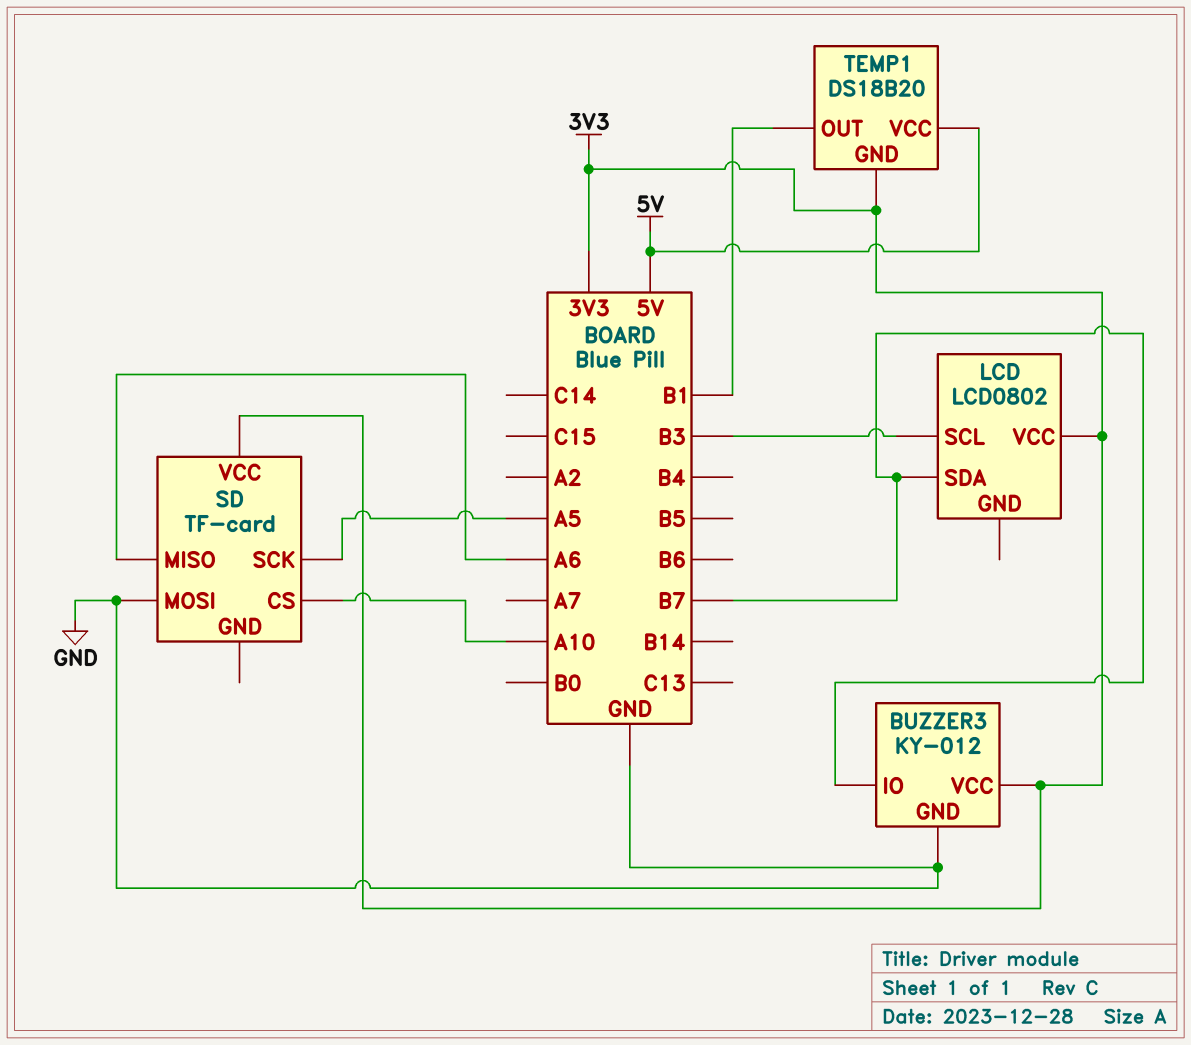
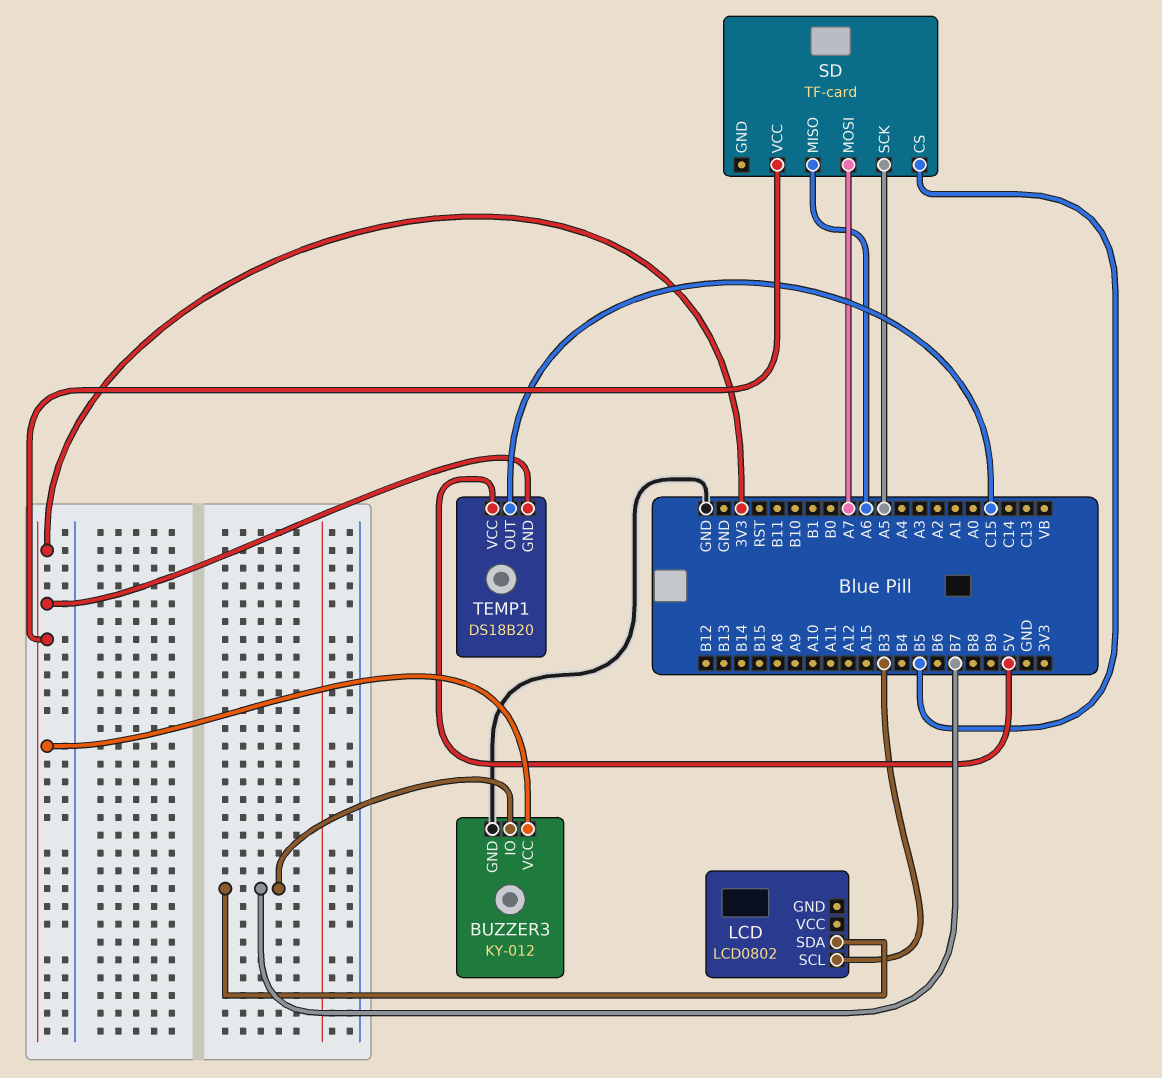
LCD pin VCC: 3V3 -> none
SD pin CS: A10 -> B5
SD pin MOSI: GND -> A7
TEMP1 pin OUT: B1 -> C15

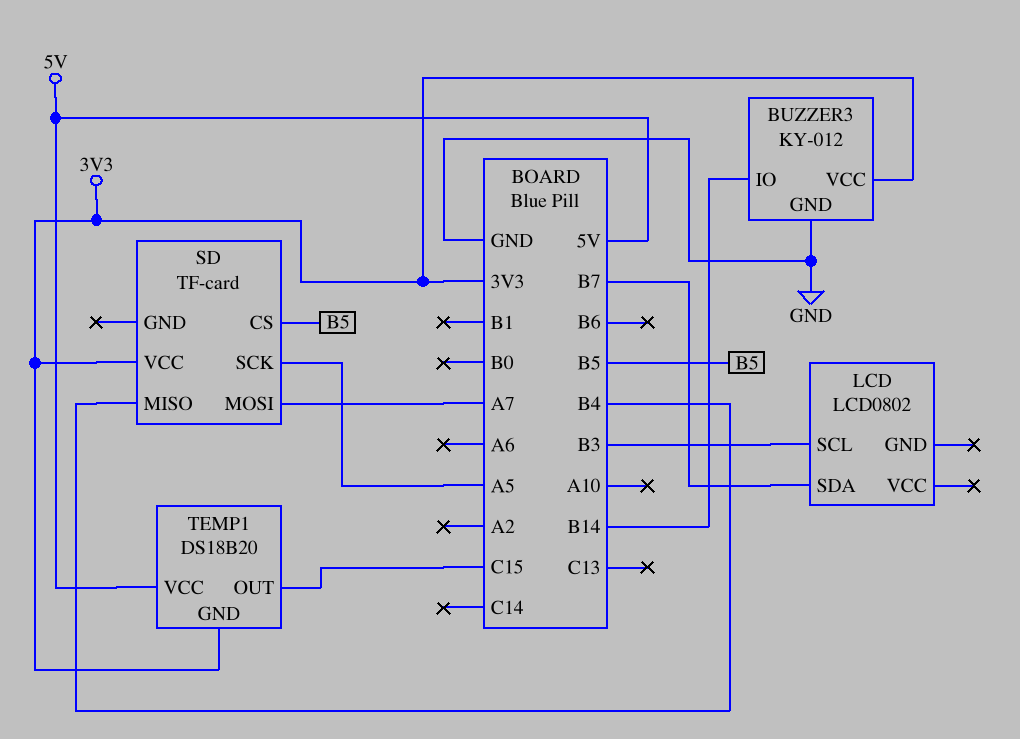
BUZZER3 pin IO: B7 -> B14
SD pin MISO: A6 -> B4

